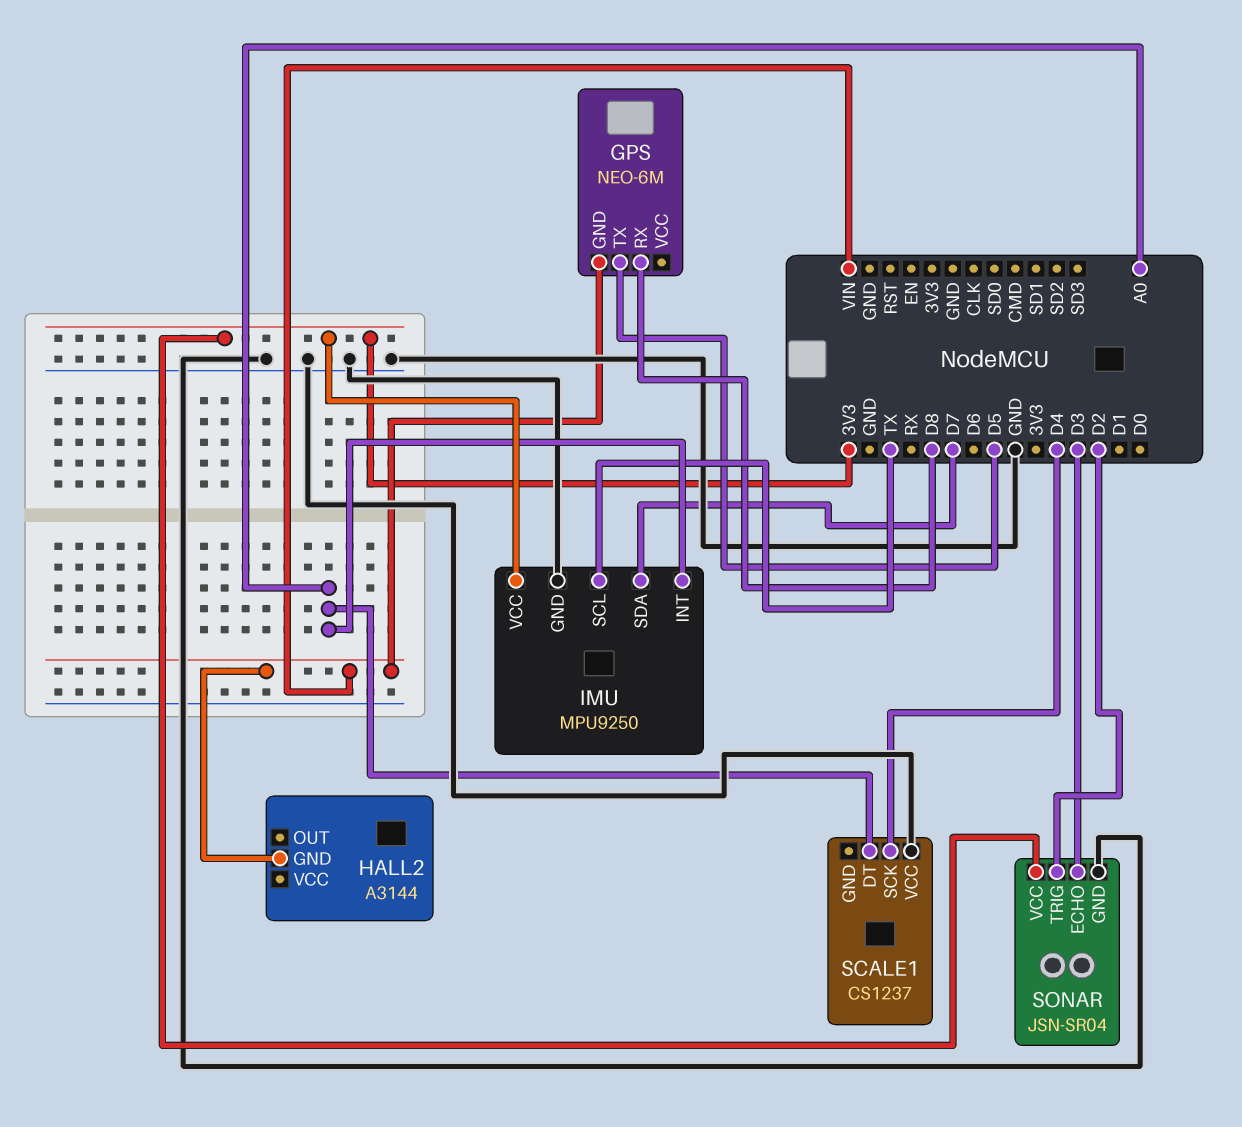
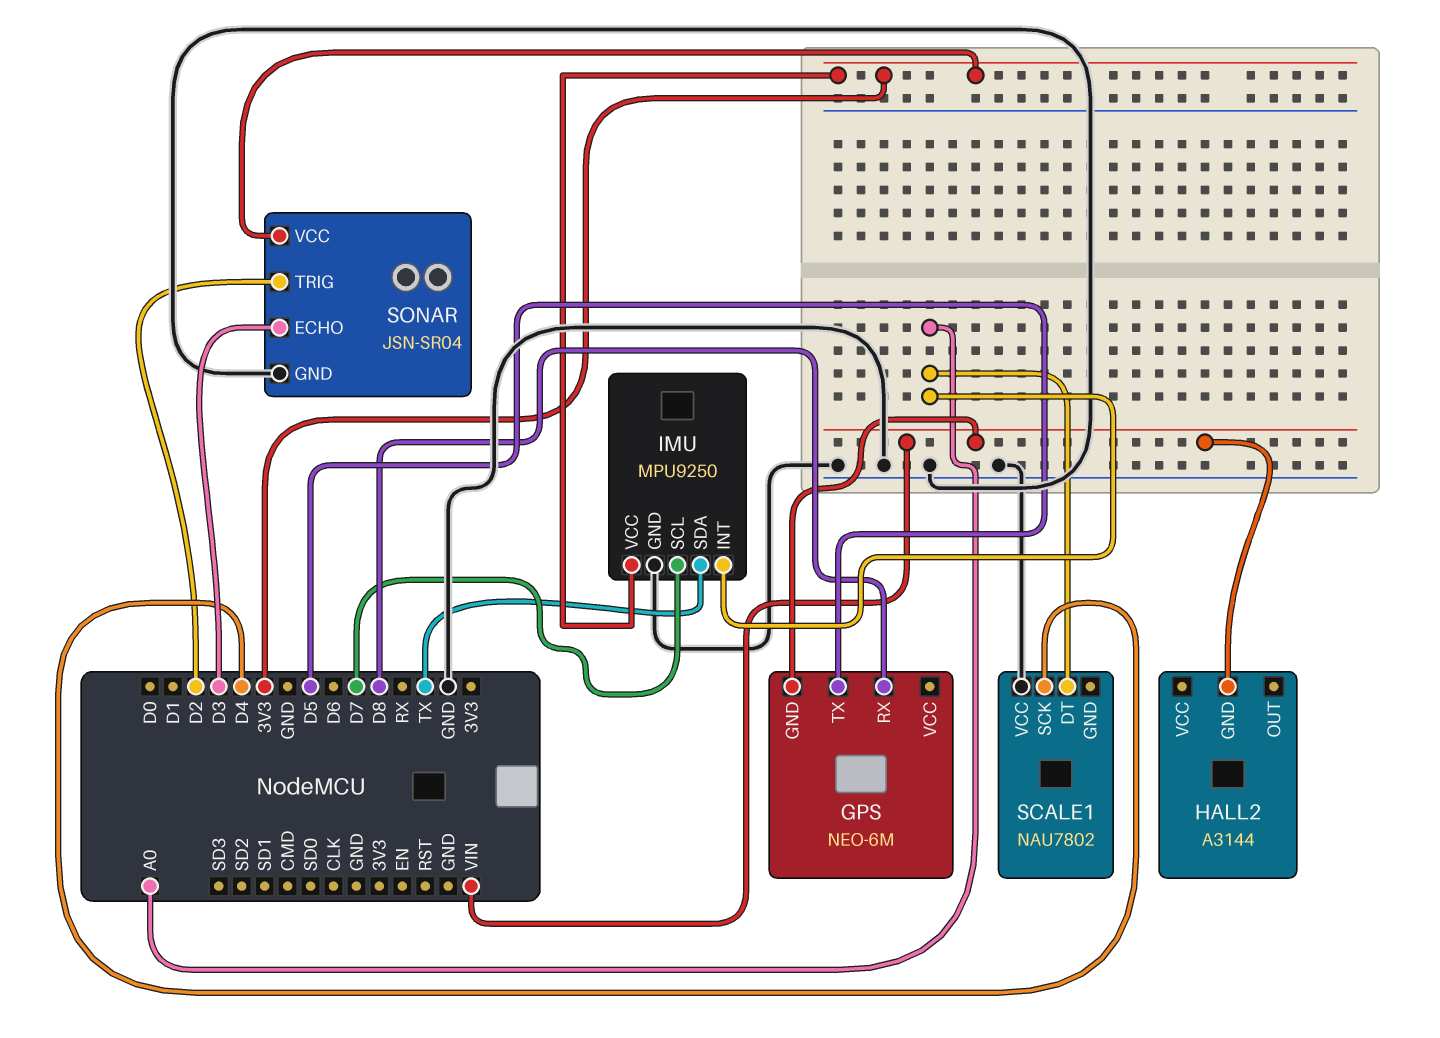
IMU pin SCL: TX -> D7
IMU pin SDA: D7 -> TX
SCALE1: CS1237 -> NAU7802

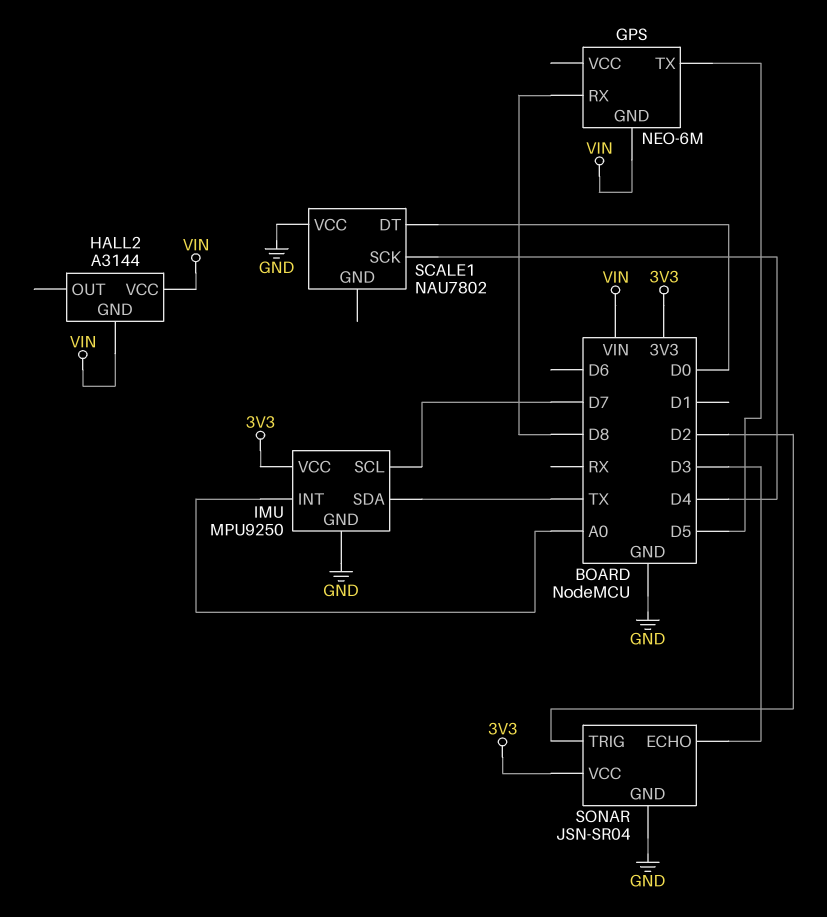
HALL2 pin VCC: none -> VIN
SCALE1 pin DT: A0 -> D0

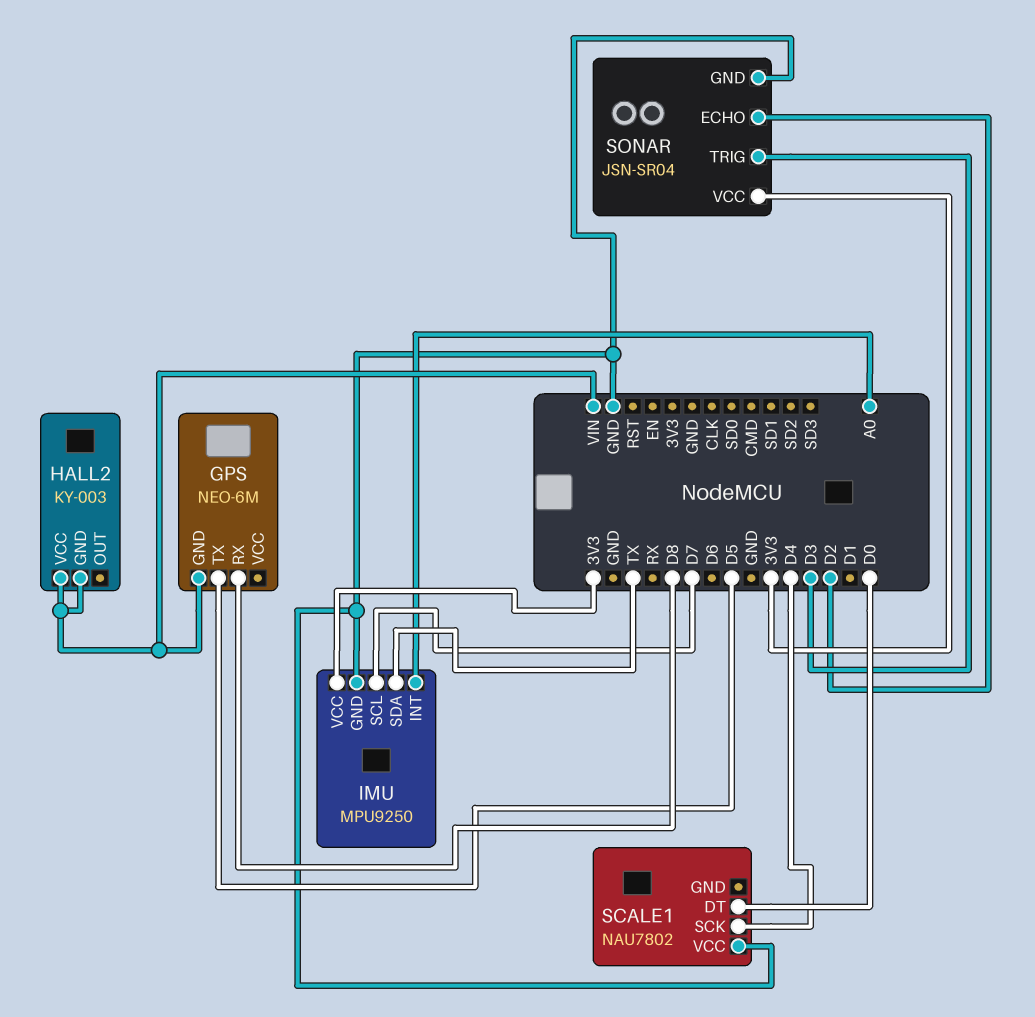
HALL2: A3144 -> KY-003
SONAR pin ECHO: D3 -> D2
SONAR pin TRIG: D2 -> D3

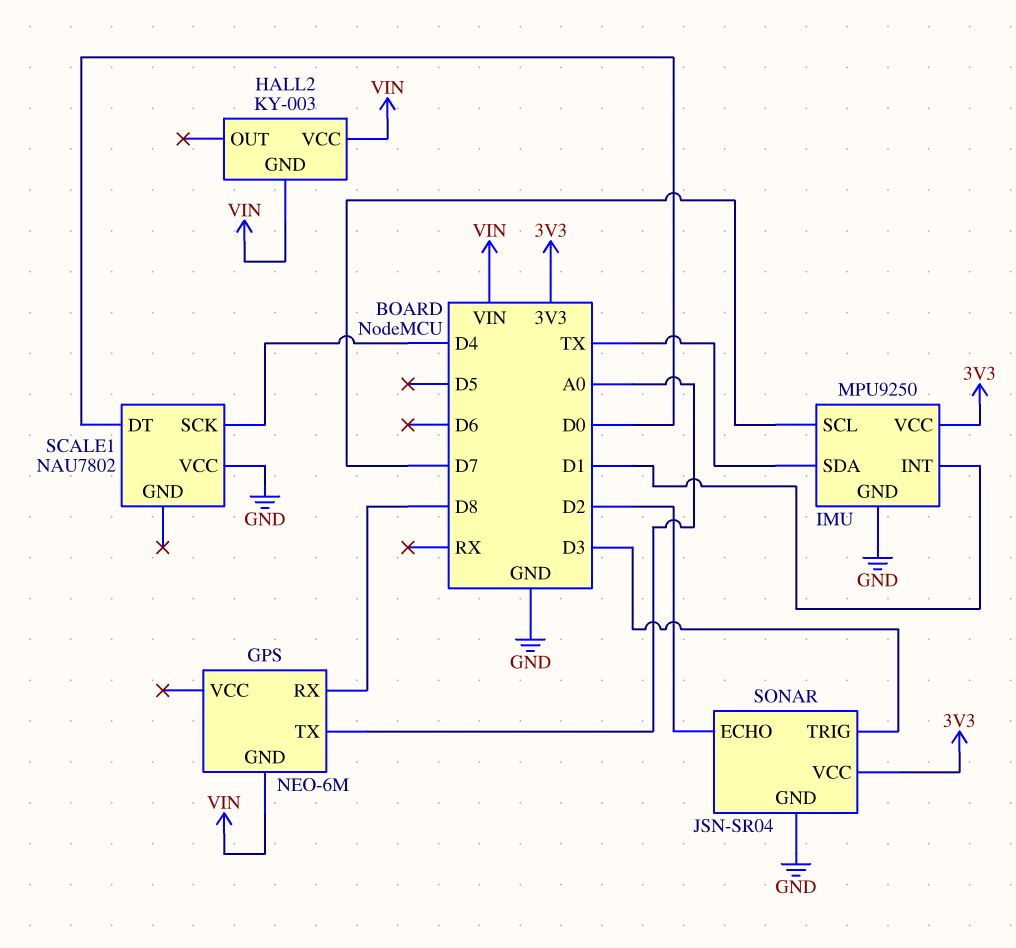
GPS pin TX: D5 -> A0
IMU pin INT: A0 -> D1

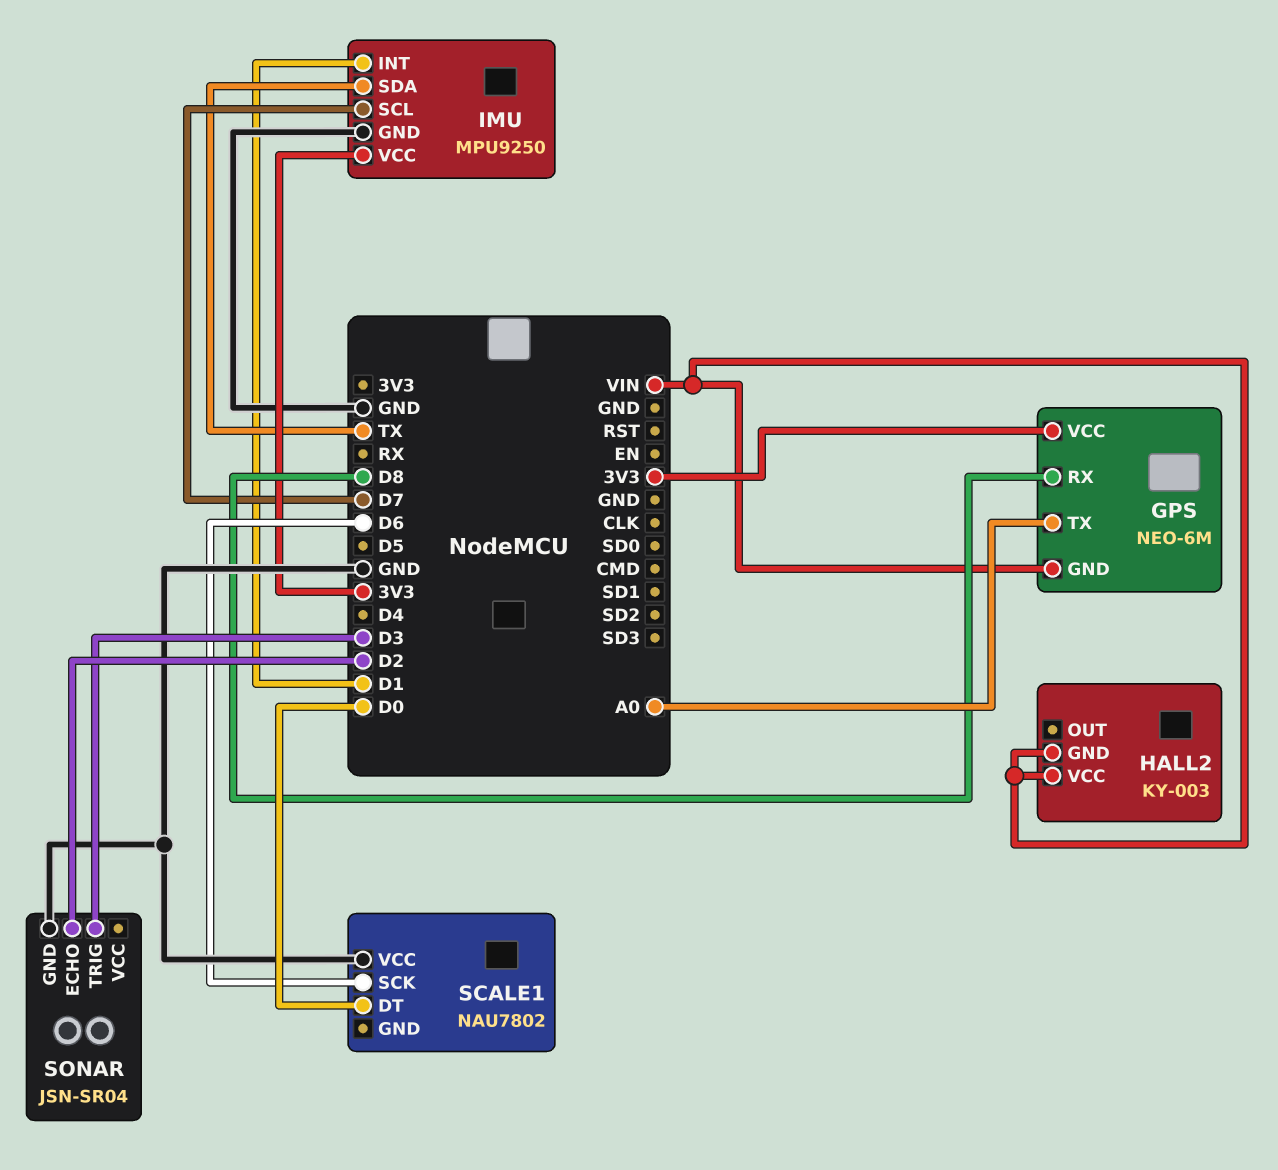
GPS pin VCC: none -> 3V3
SCALE1 pin SCK: D4 -> D6
SONAR pin VCC: 3V3 -> none

